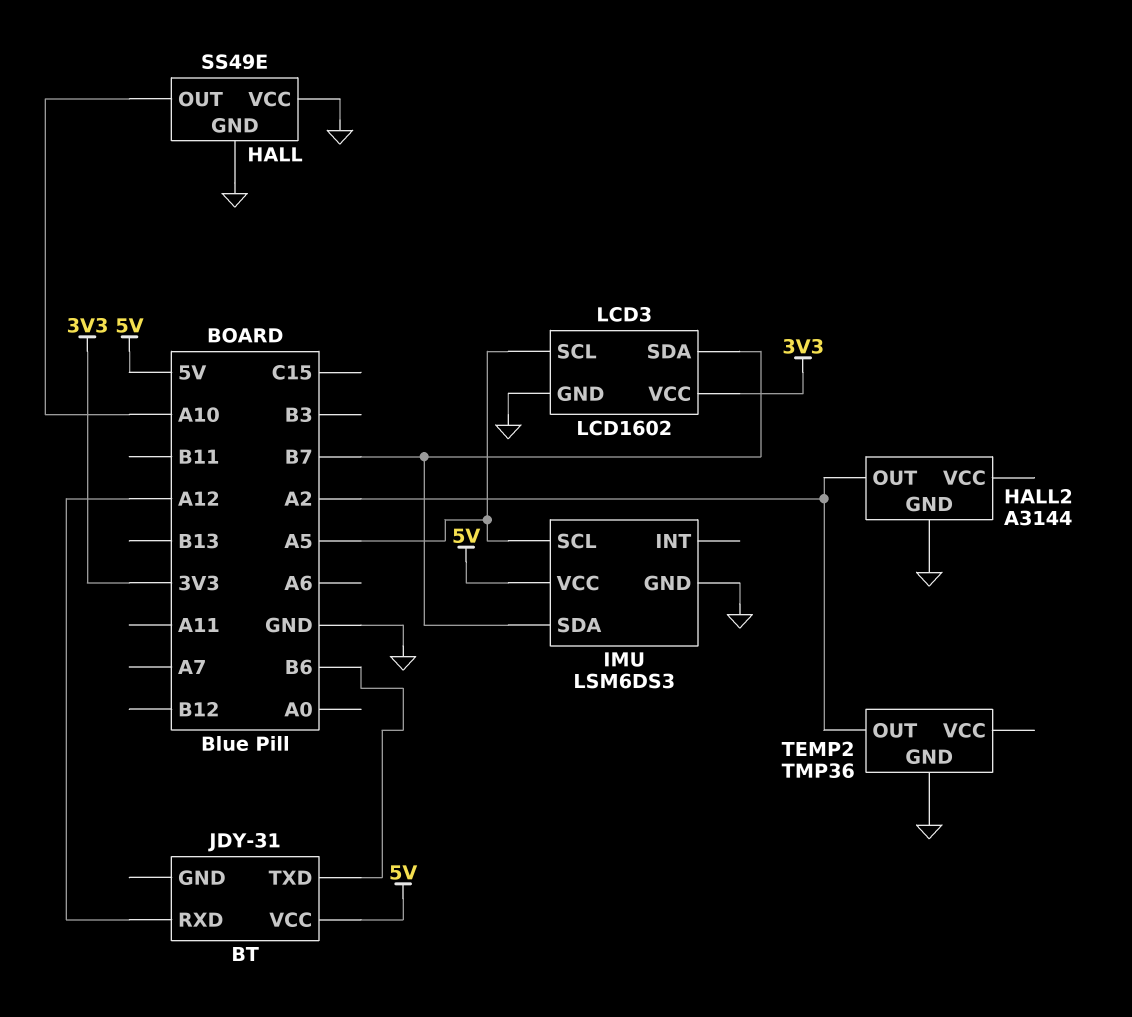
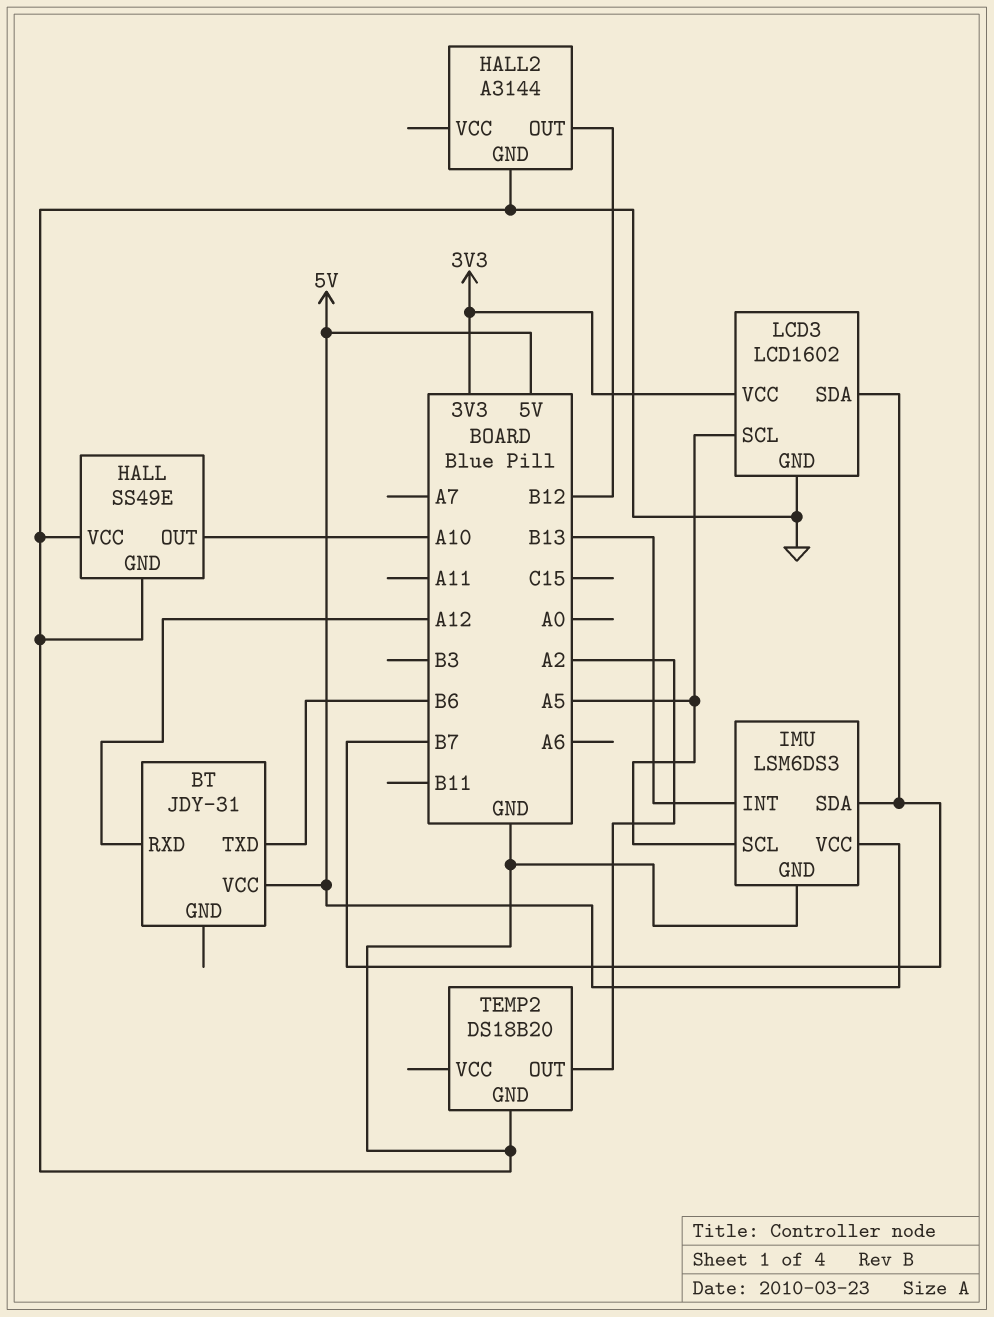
HALL2 pin OUT: A2 -> B12
IMU pin INT: none -> B13
TEMP2: TMP36 -> DS18B20

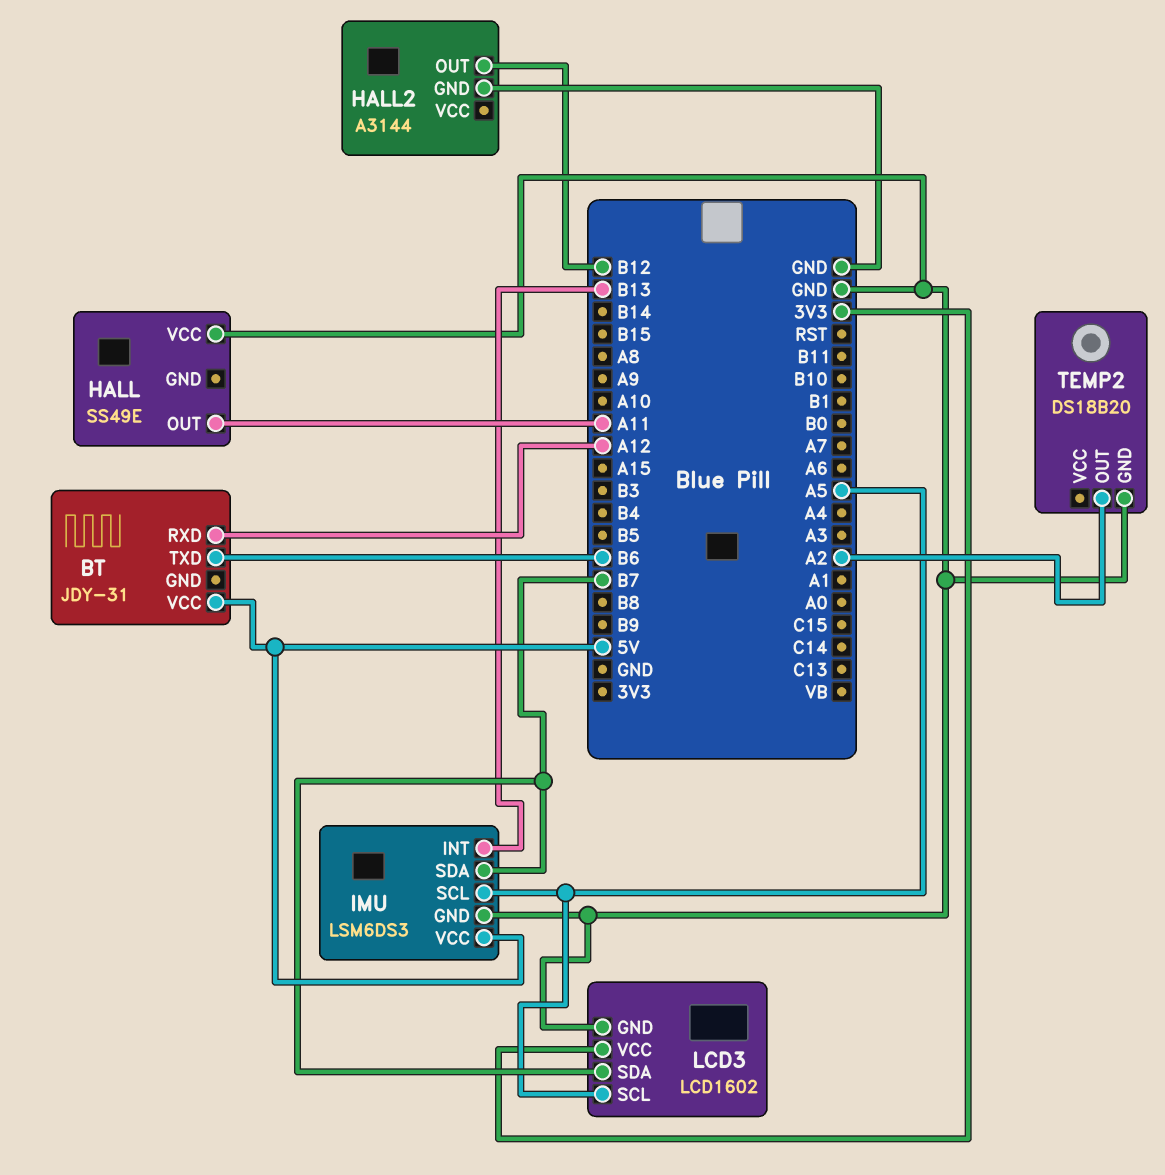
HALL pin GND: GND -> none
HALL pin OUT: A10 -> A11

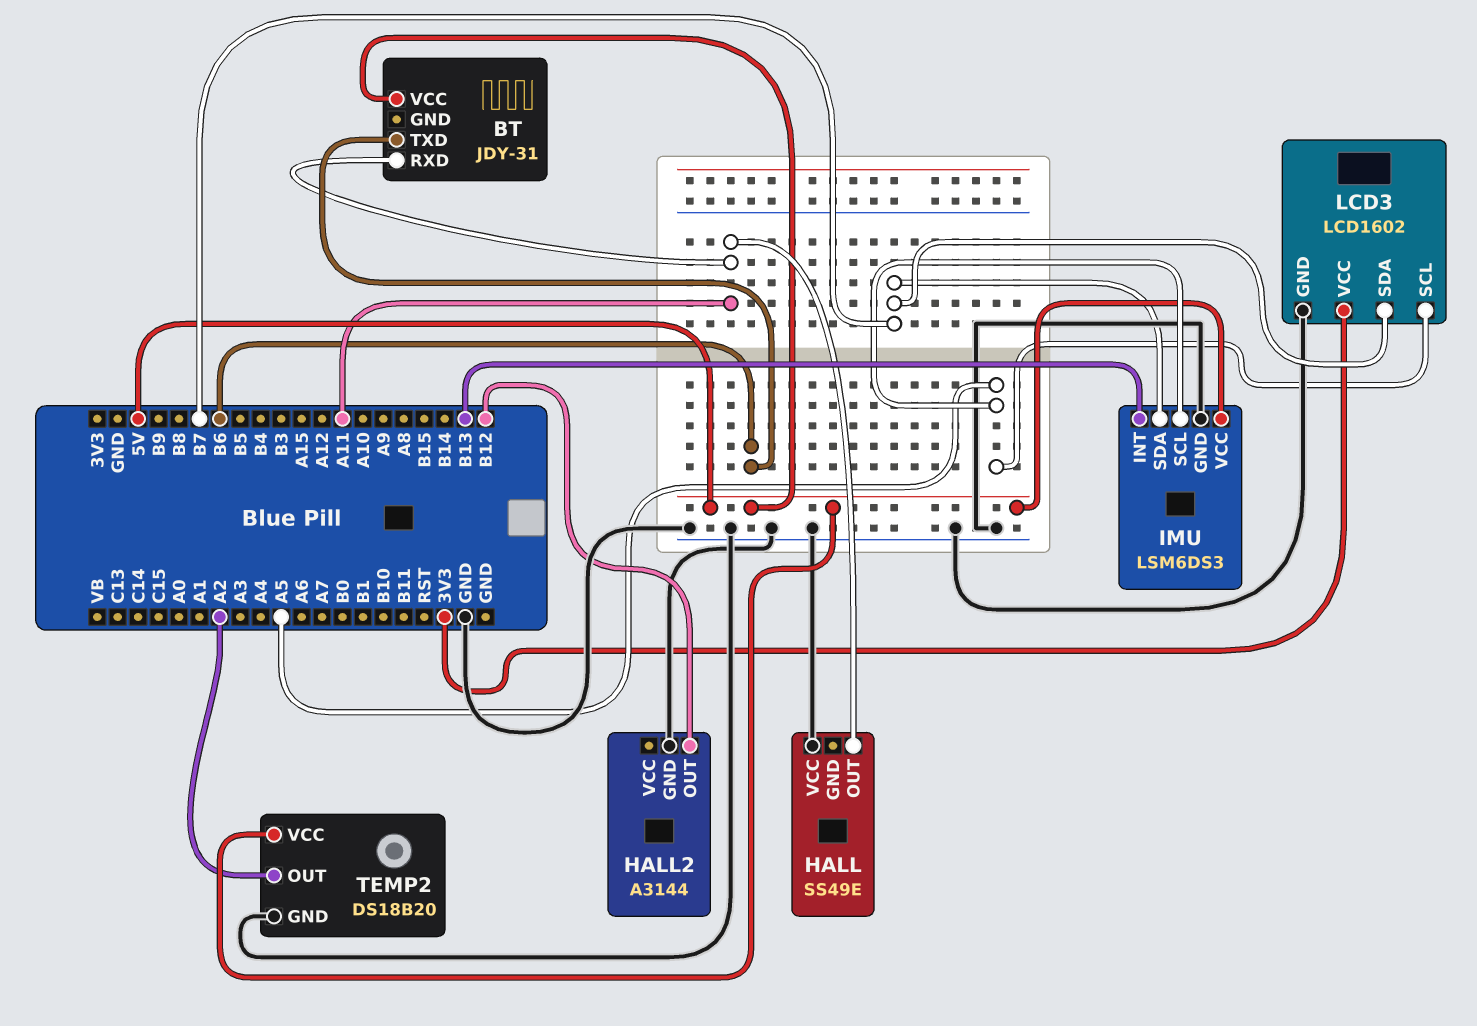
BT pin RXD: A12 -> A11
TEMP2 pin VCC: none -> 5V

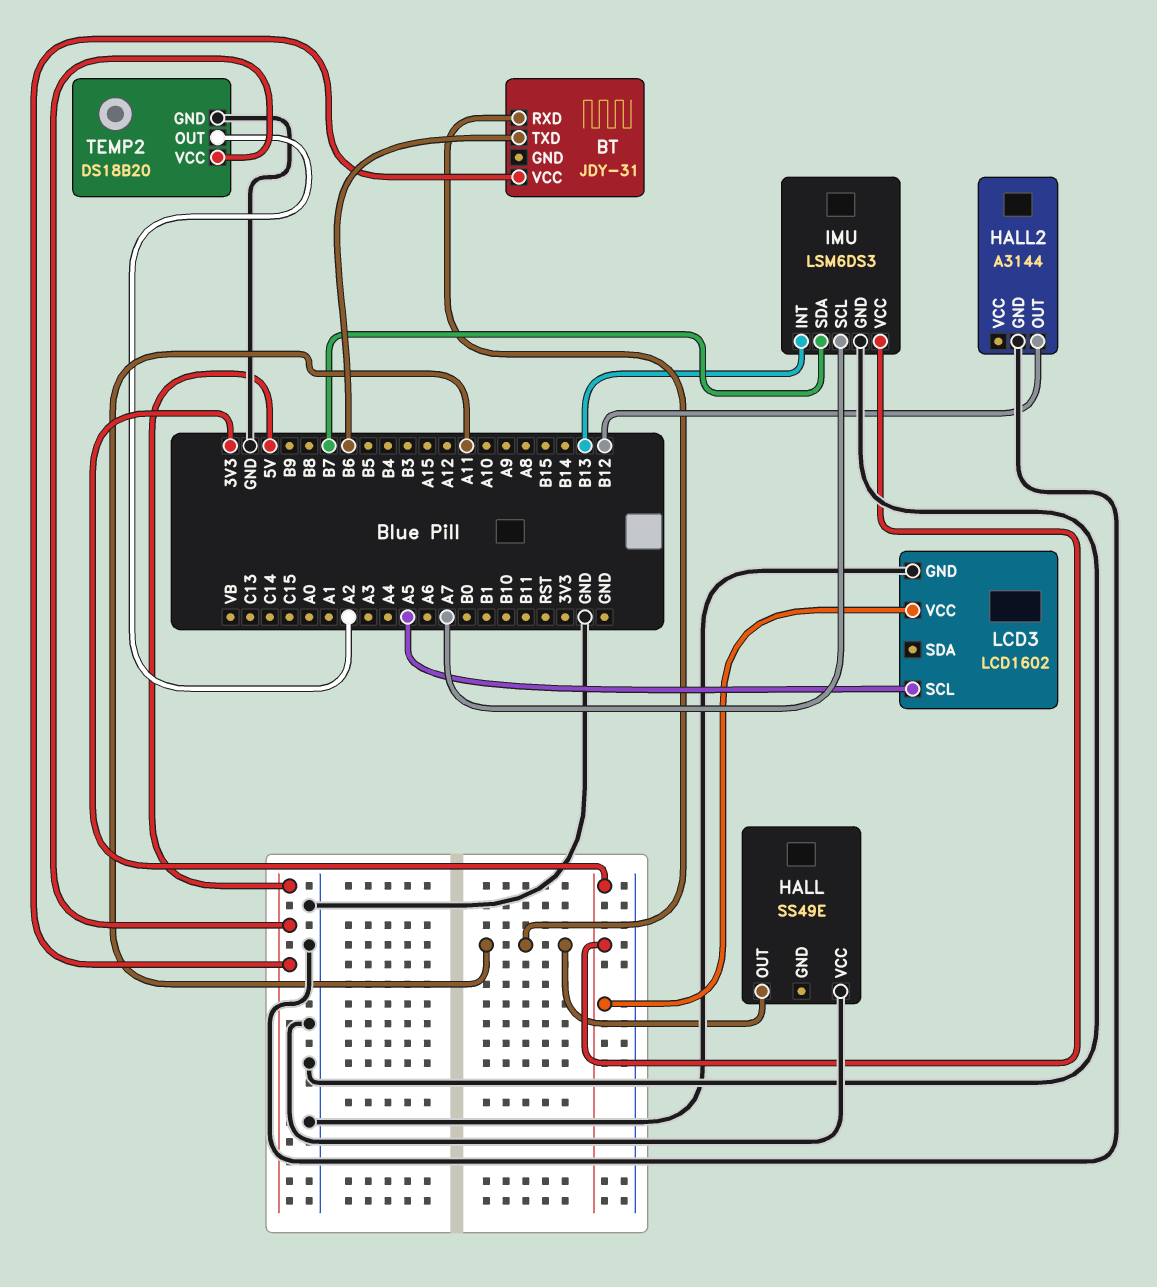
IMU pin SCL: A5 -> A7
IMU pin VCC: 5V -> 3V3
LCD3 pin SDA: B7 -> none

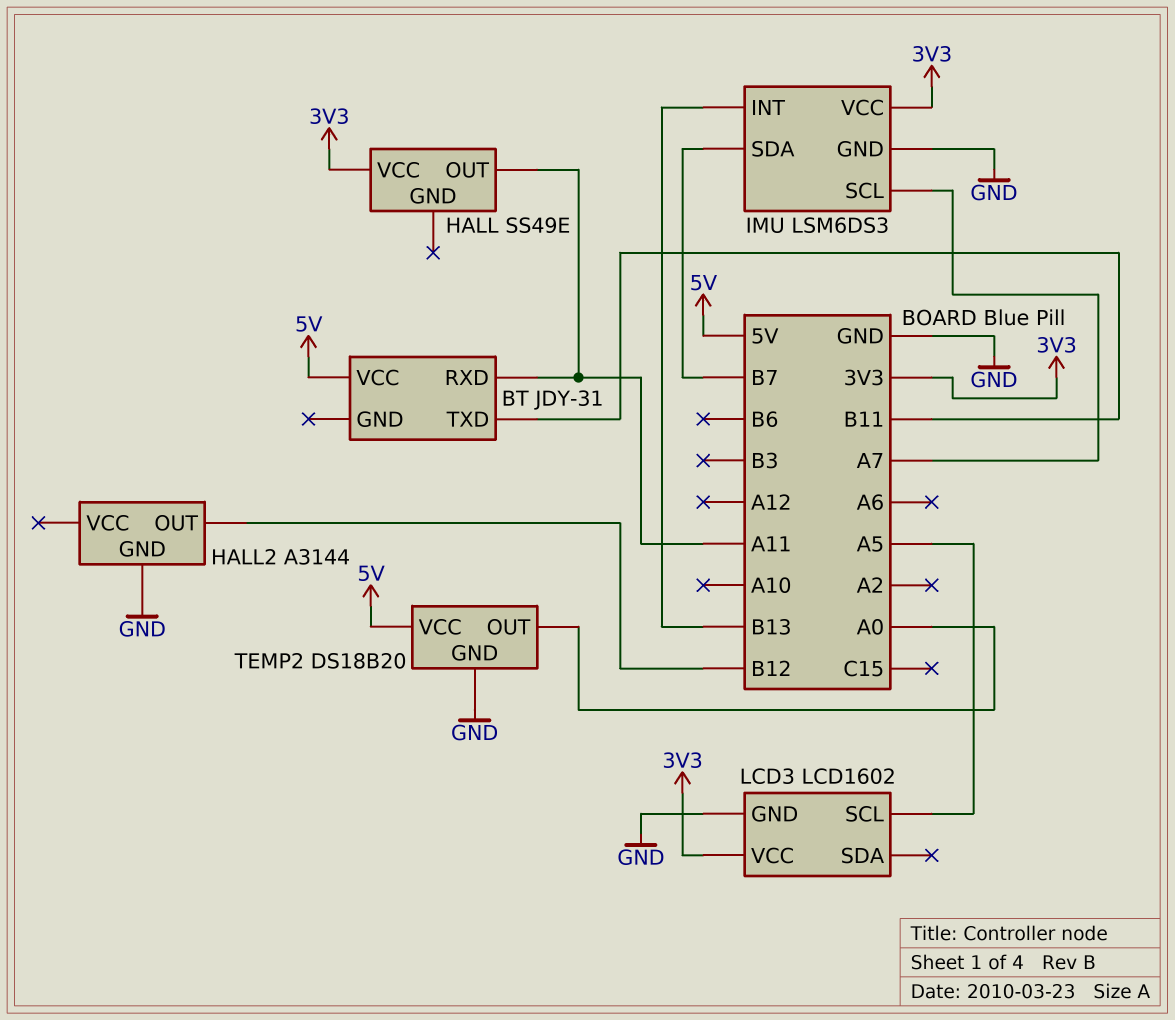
BT pin TXD: B6 -> B11
HALL pin VCC: GND -> 3V3
TEMP2 pin OUT: A2 -> A0

